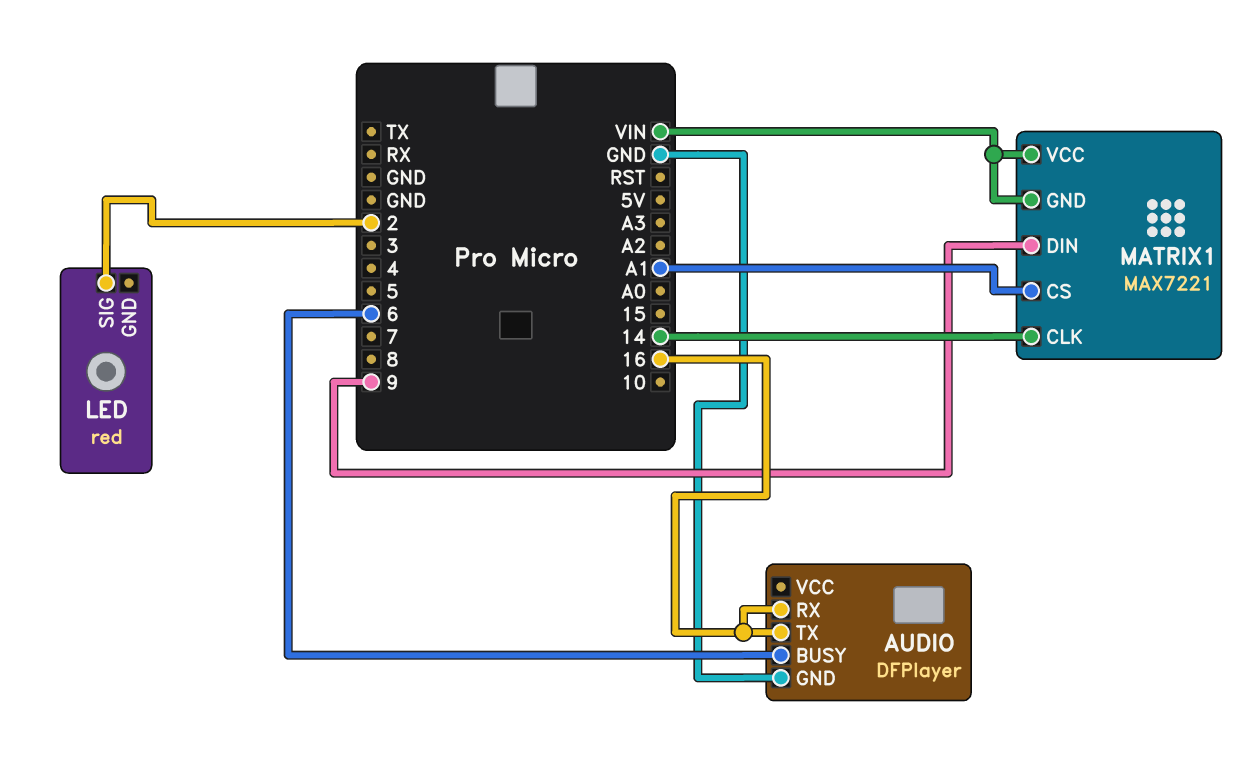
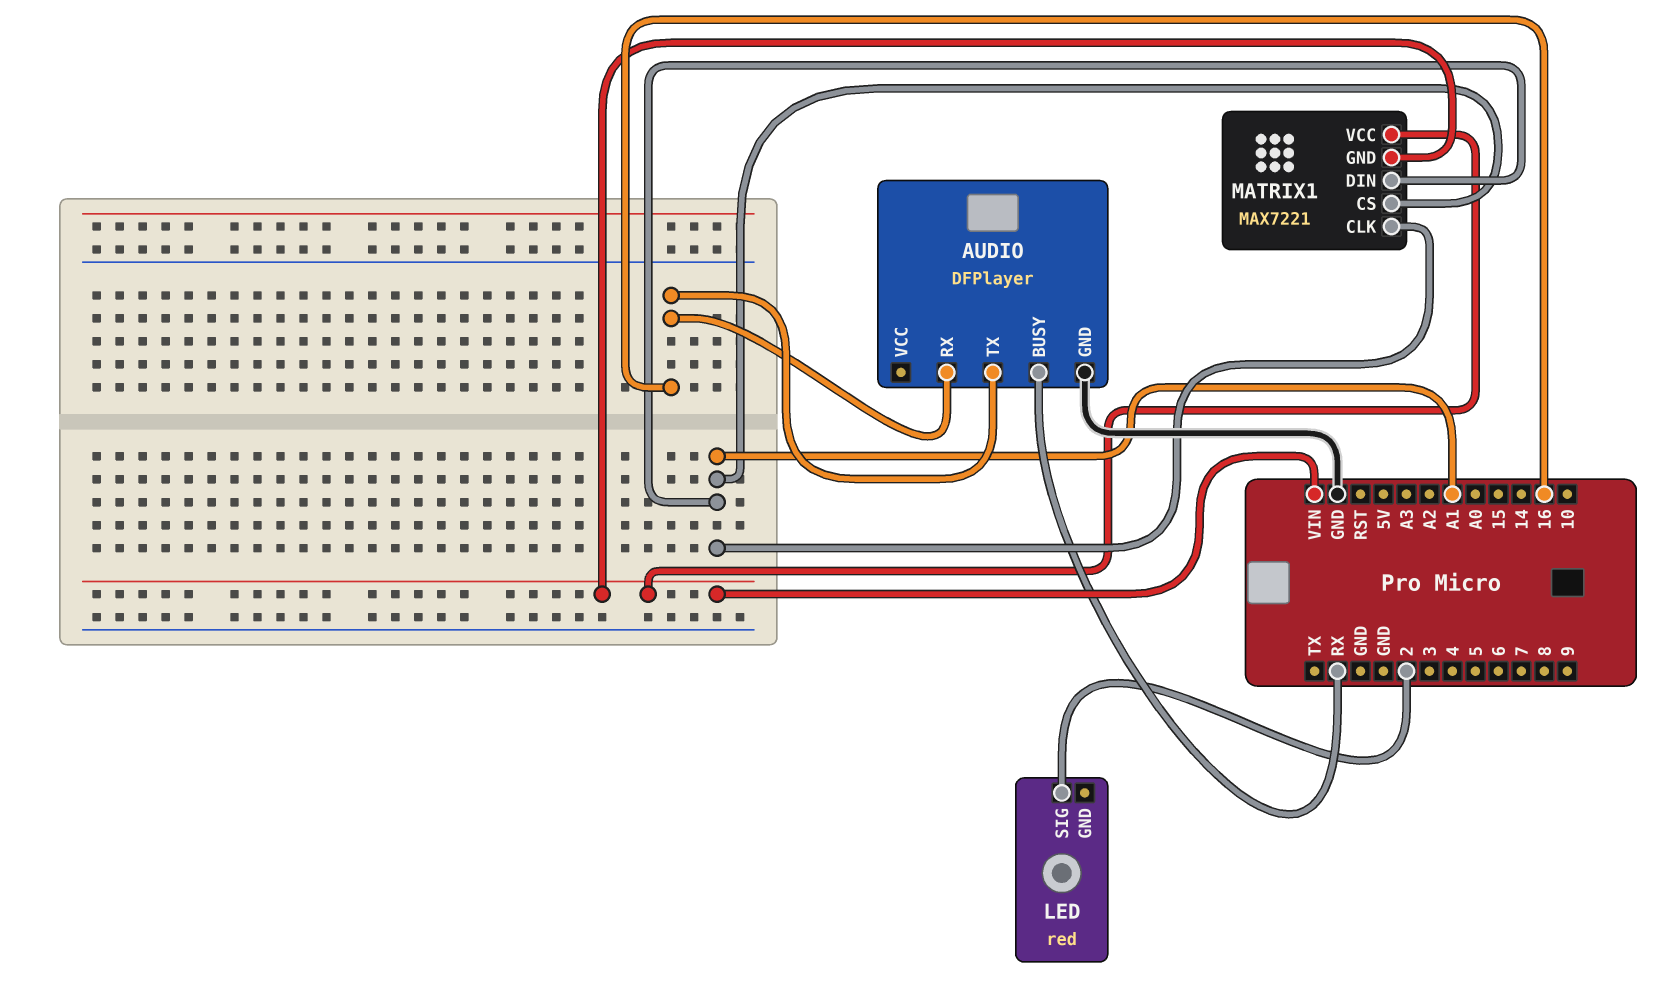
AUDIO pin BUSY: 6 -> RX
MATRIX1 pin CLK: 14 -> A1
MATRIX1 pin DIN: 9 -> A1

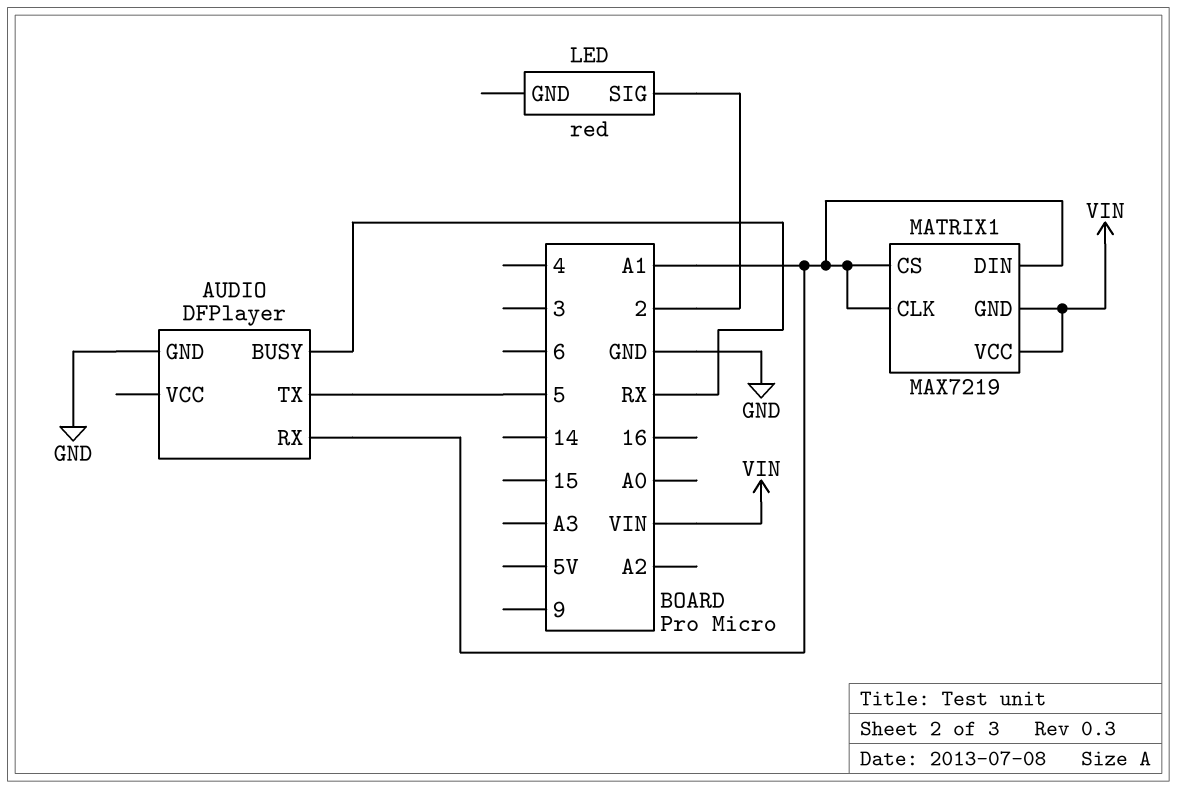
AUDIO pin RX: 16 -> A1
AUDIO pin TX: 16 -> 5
MATRIX1: MAX7221 -> MAX7219

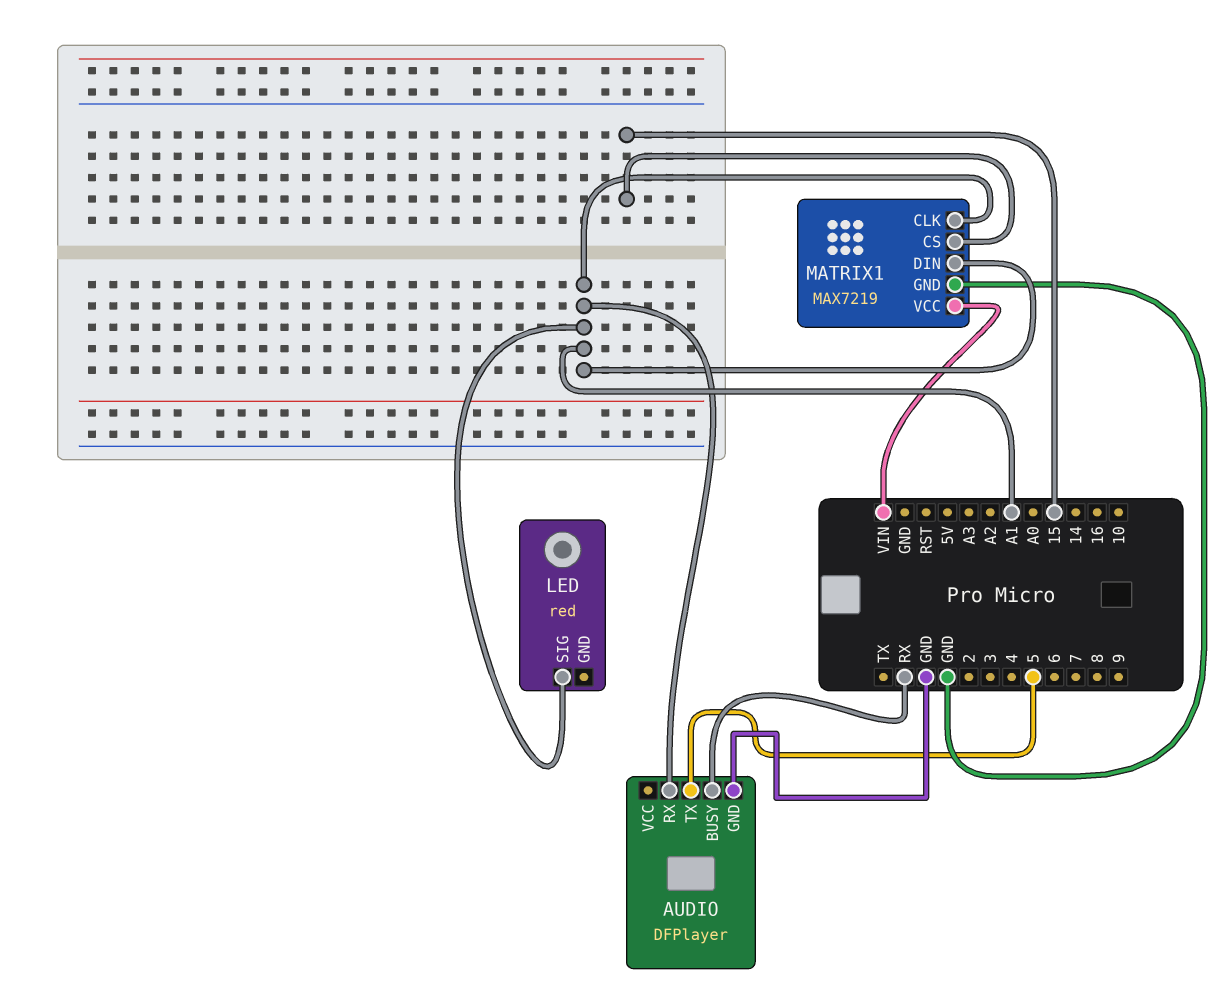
LED pin SIG: 2 -> A1
MATRIX1 pin CS: A1 -> 15
MATRIX1 pin GND: VIN -> GND

